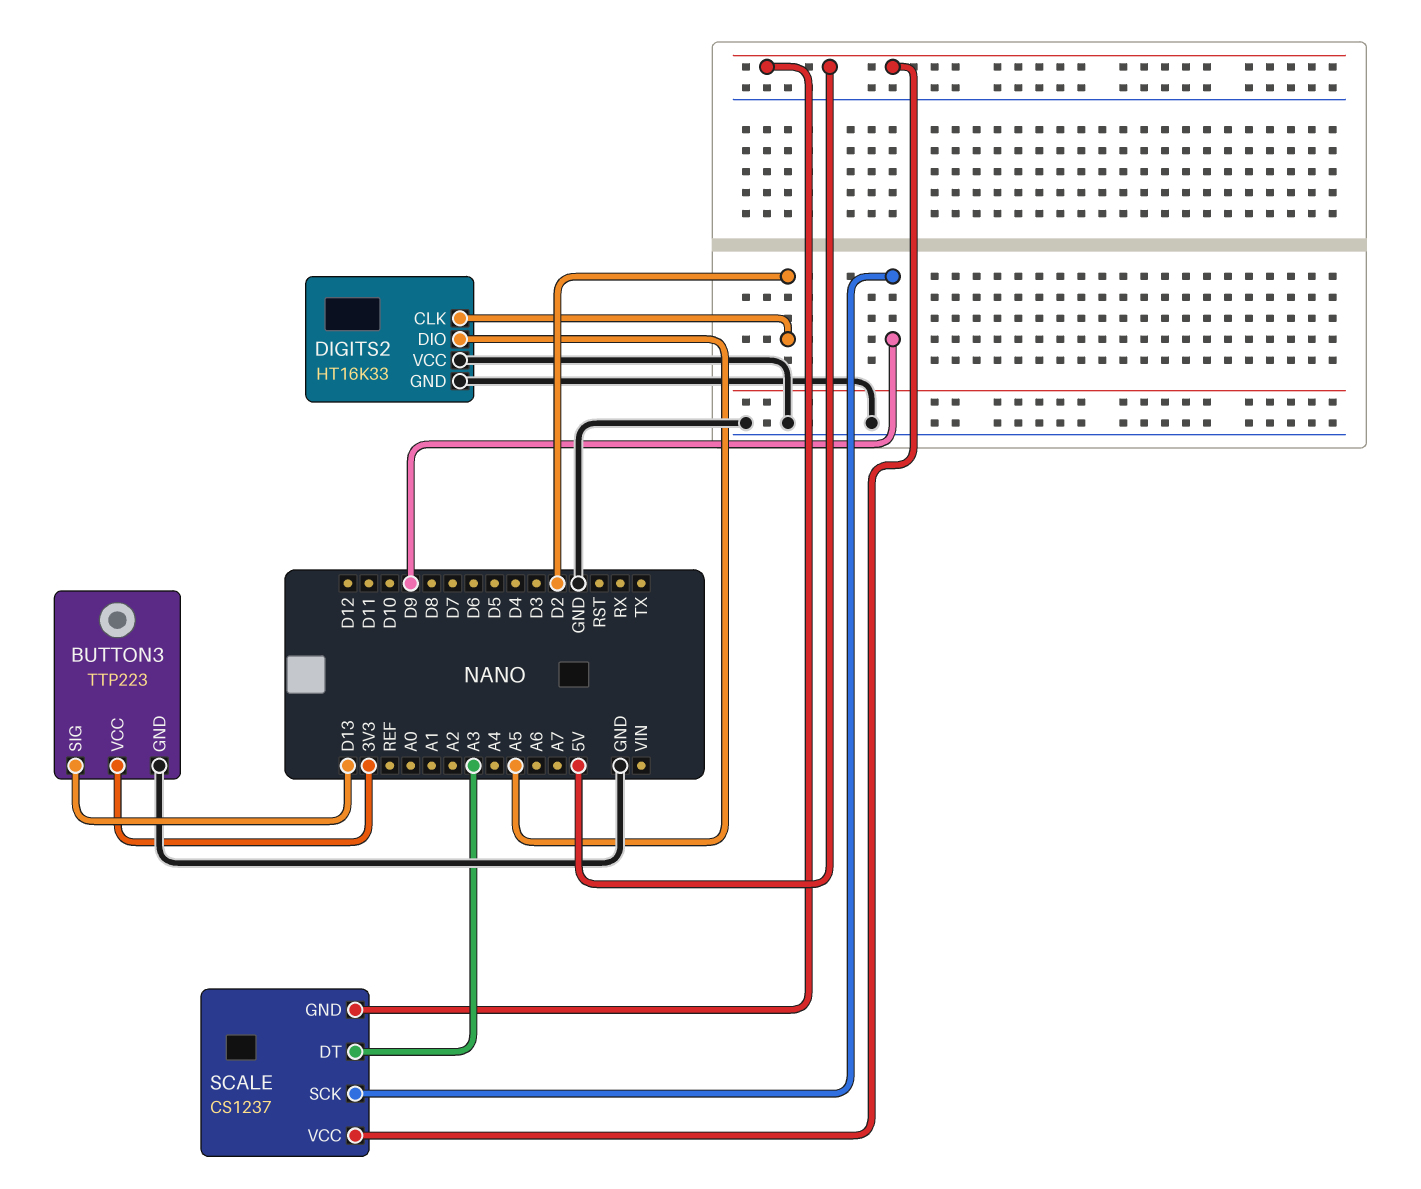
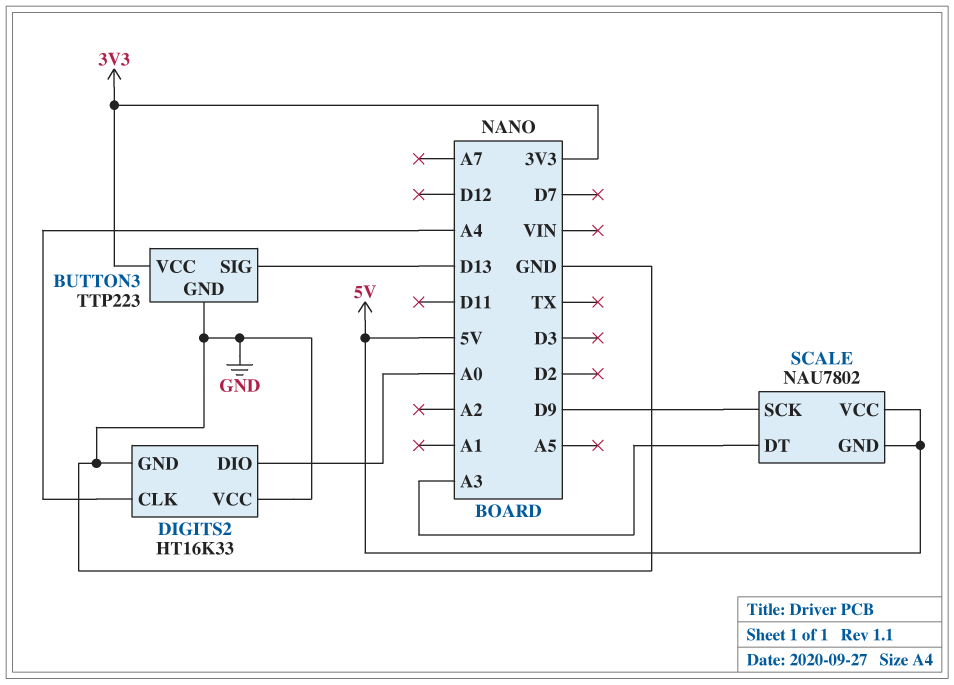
DIGITS2 pin CLK: D2 -> A4
DIGITS2 pin DIO: A5 -> A0
SCALE: CS1237 -> NAU7802

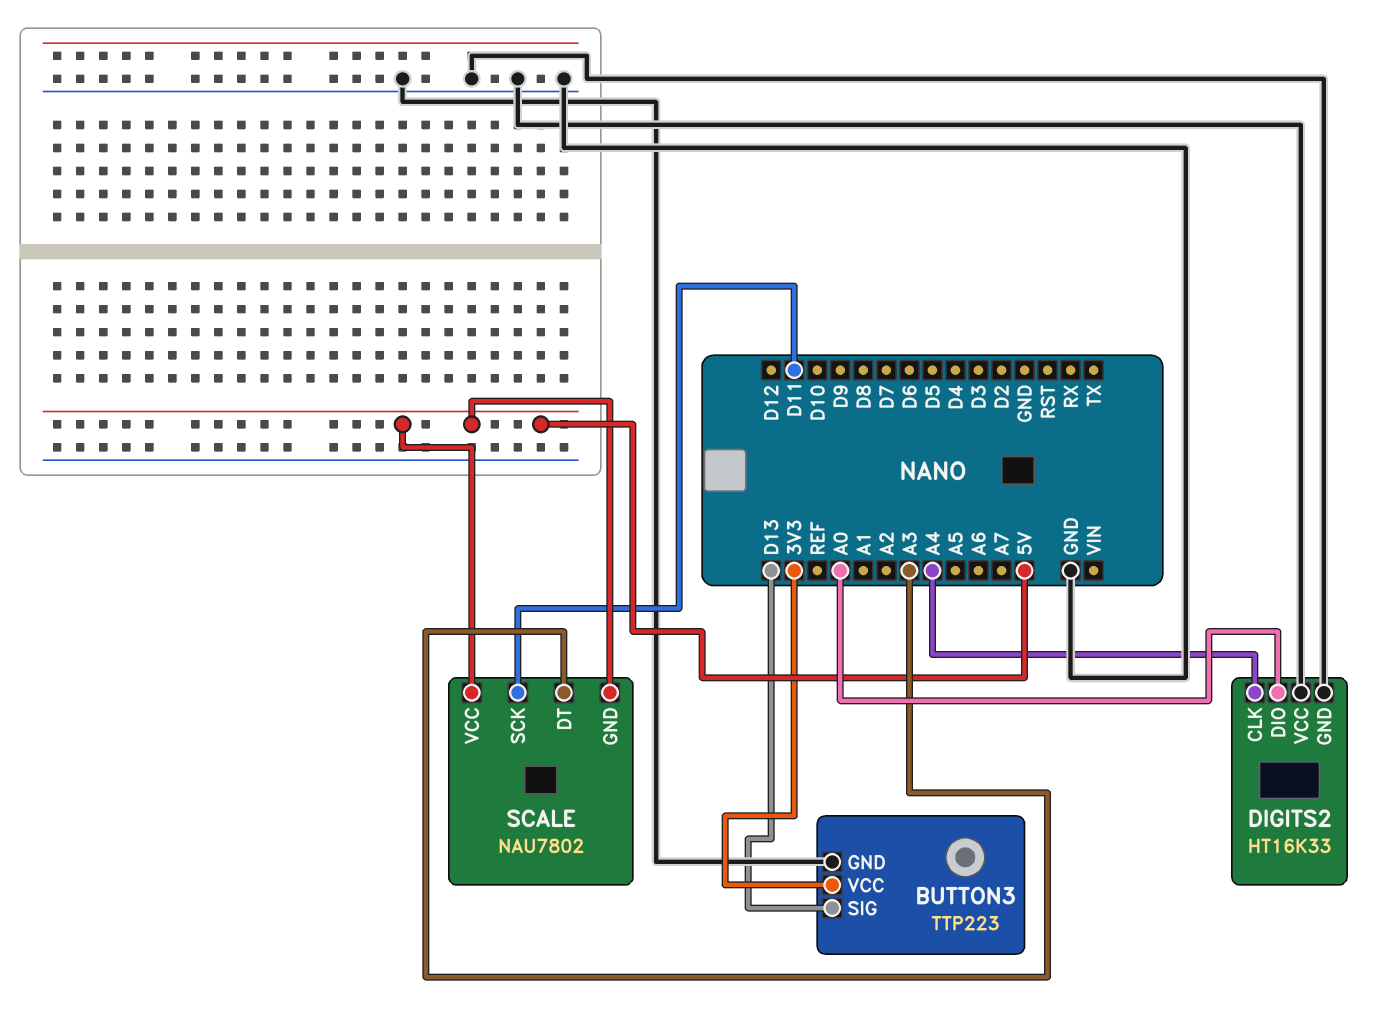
SCALE pin SCK: D9 -> D11

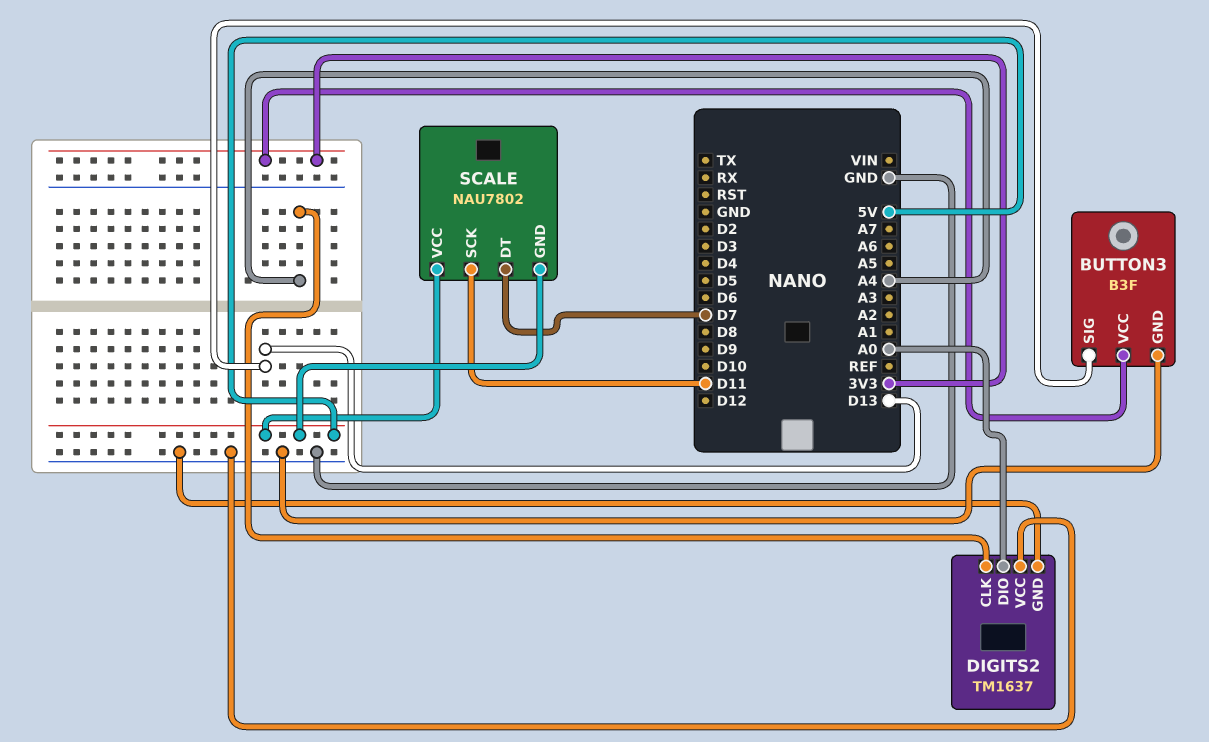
BUTTON3: TTP223 -> B3F
DIGITS2: HT16K33 -> TM1637
SCALE pin DT: A3 -> D7

